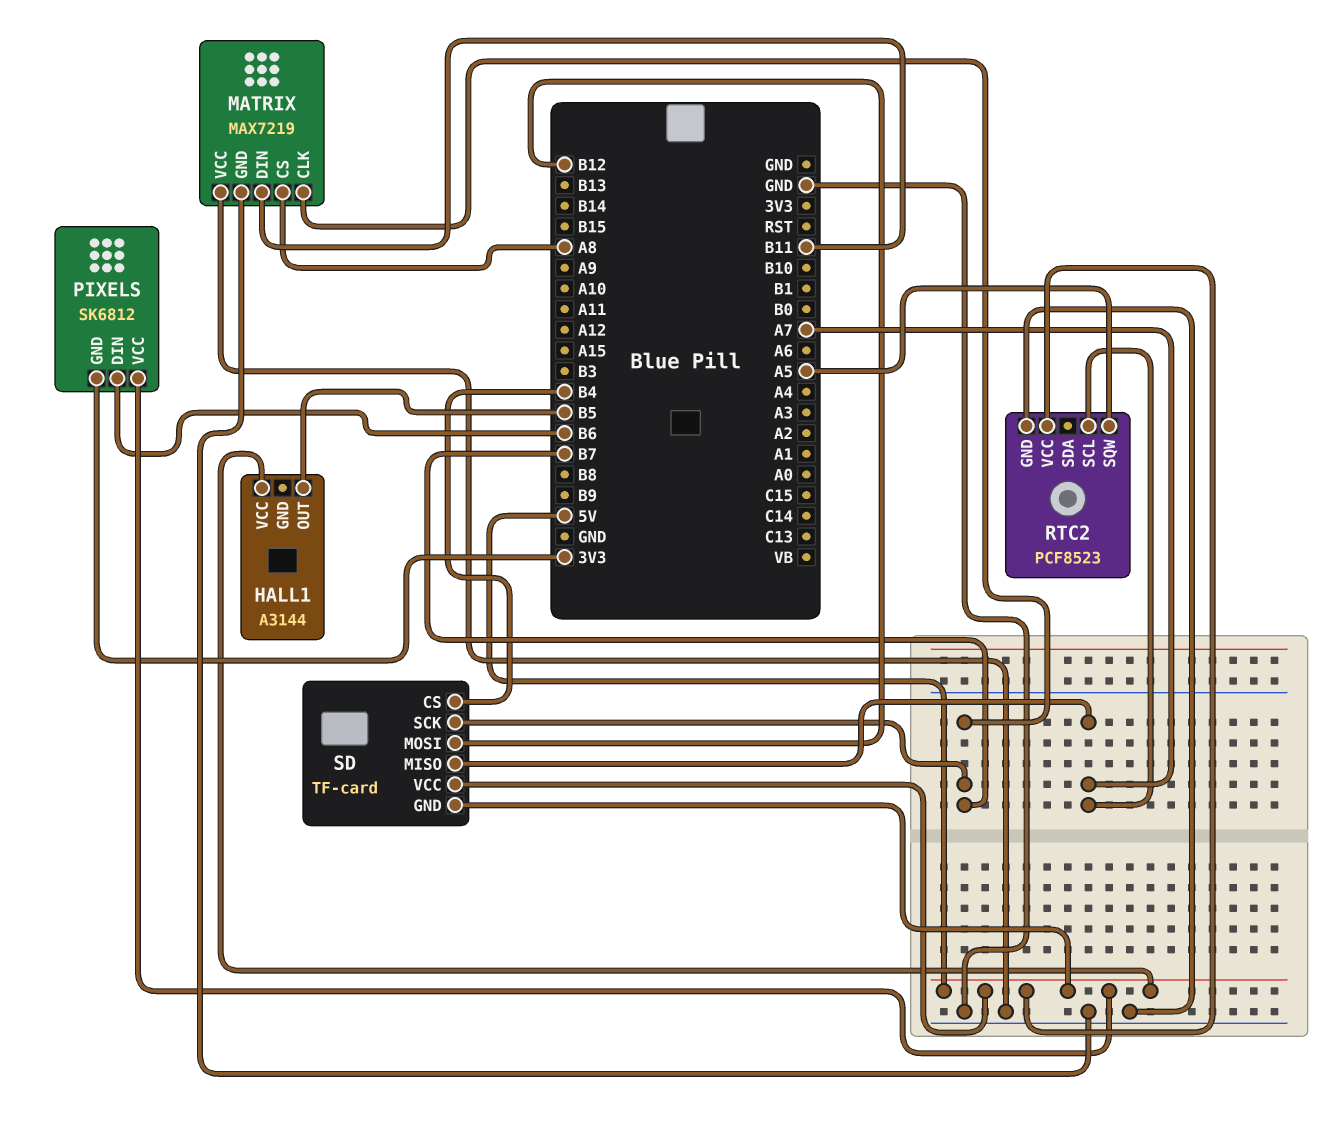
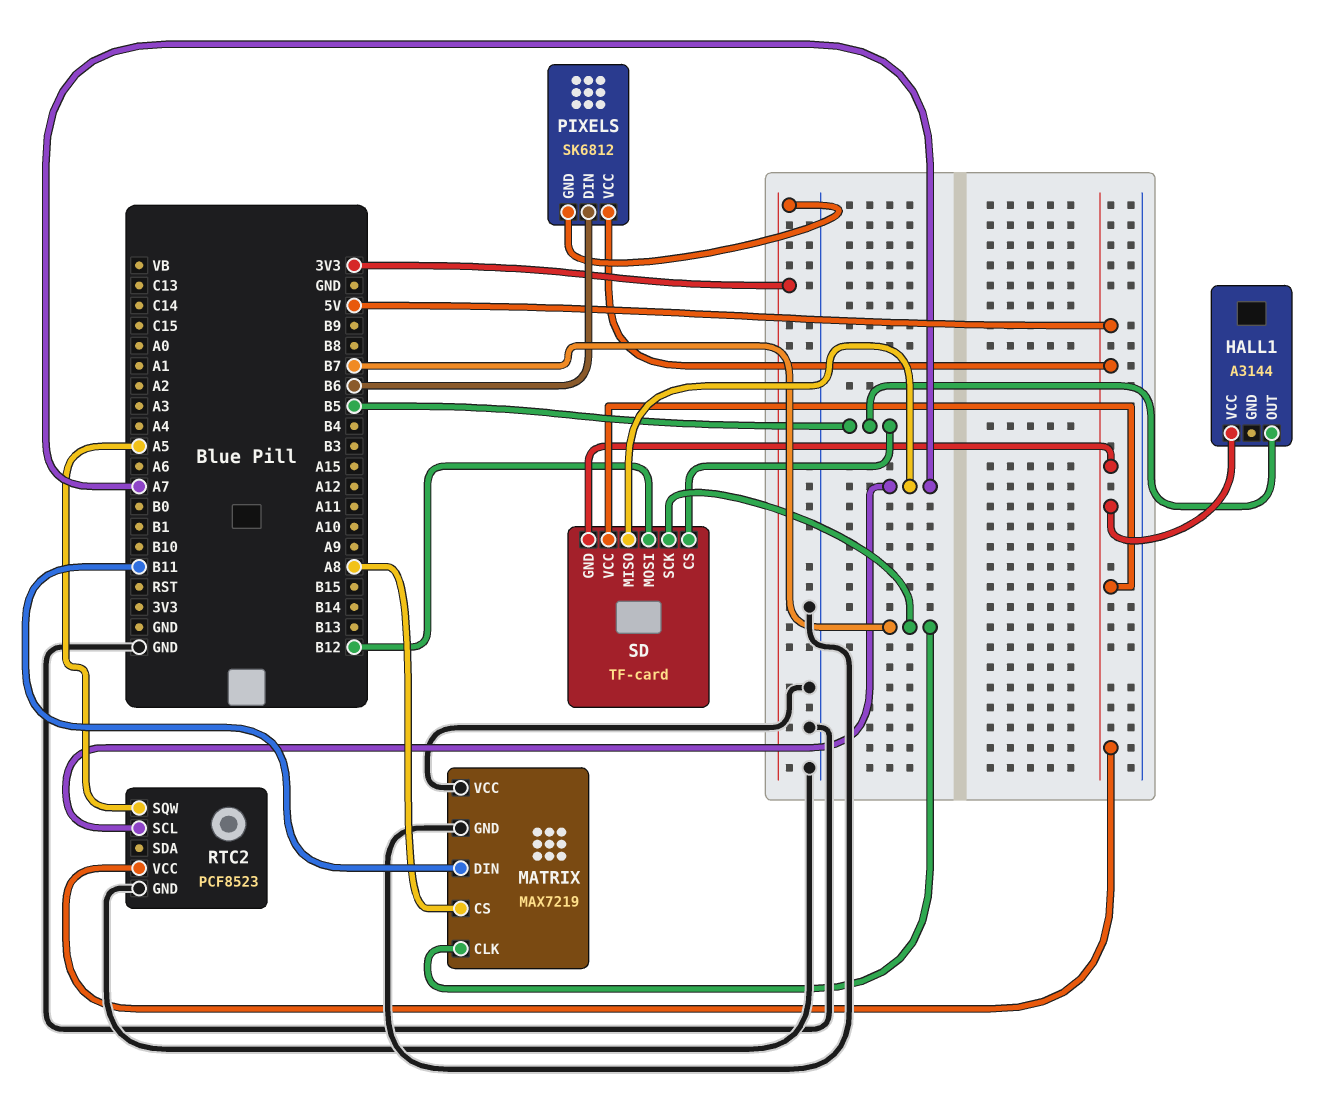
SD pin CS: B4 -> B5

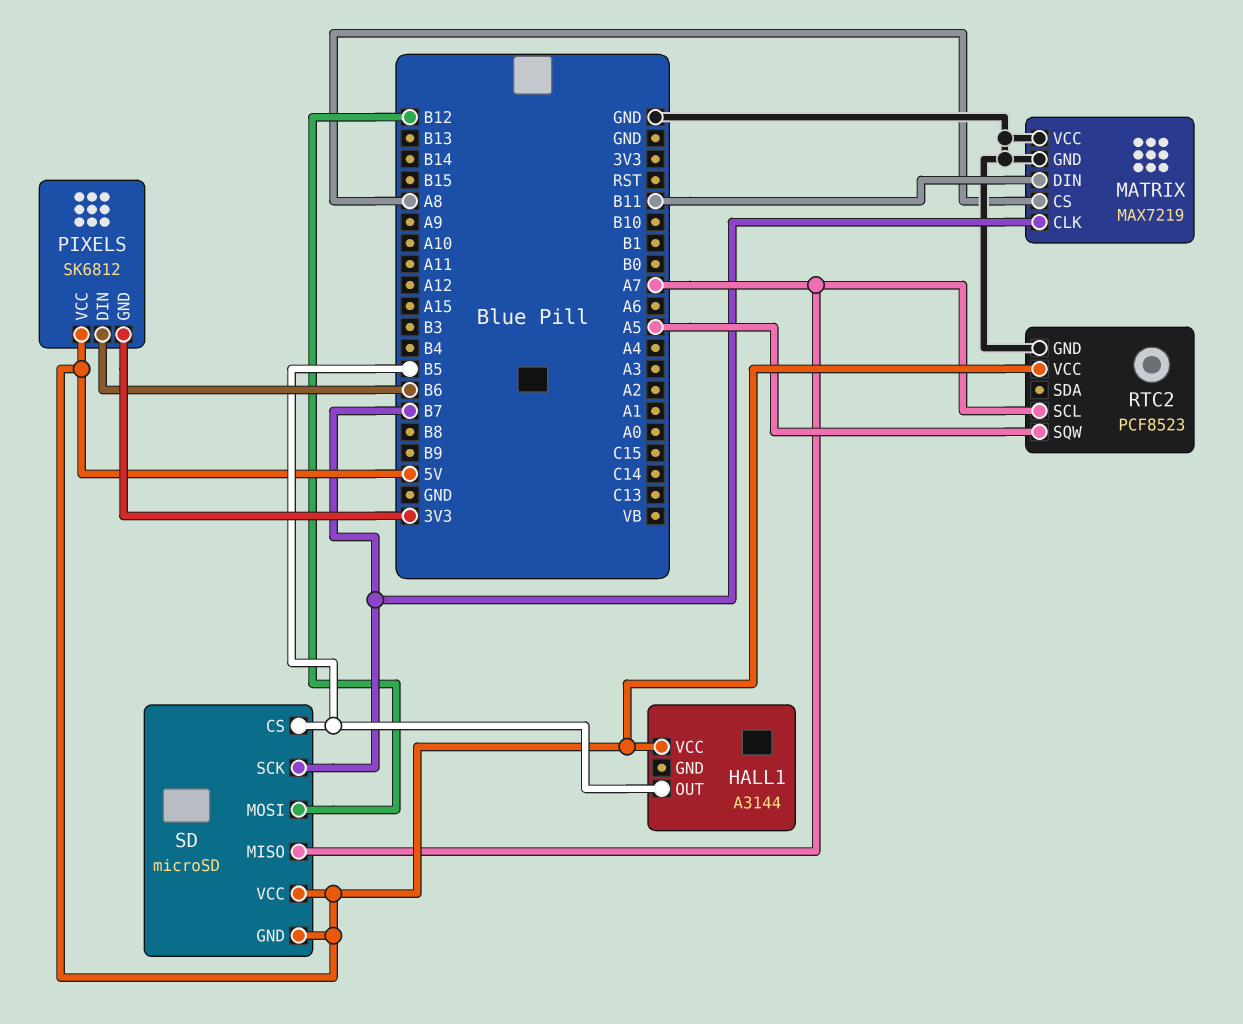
SD: TF-card -> microSD

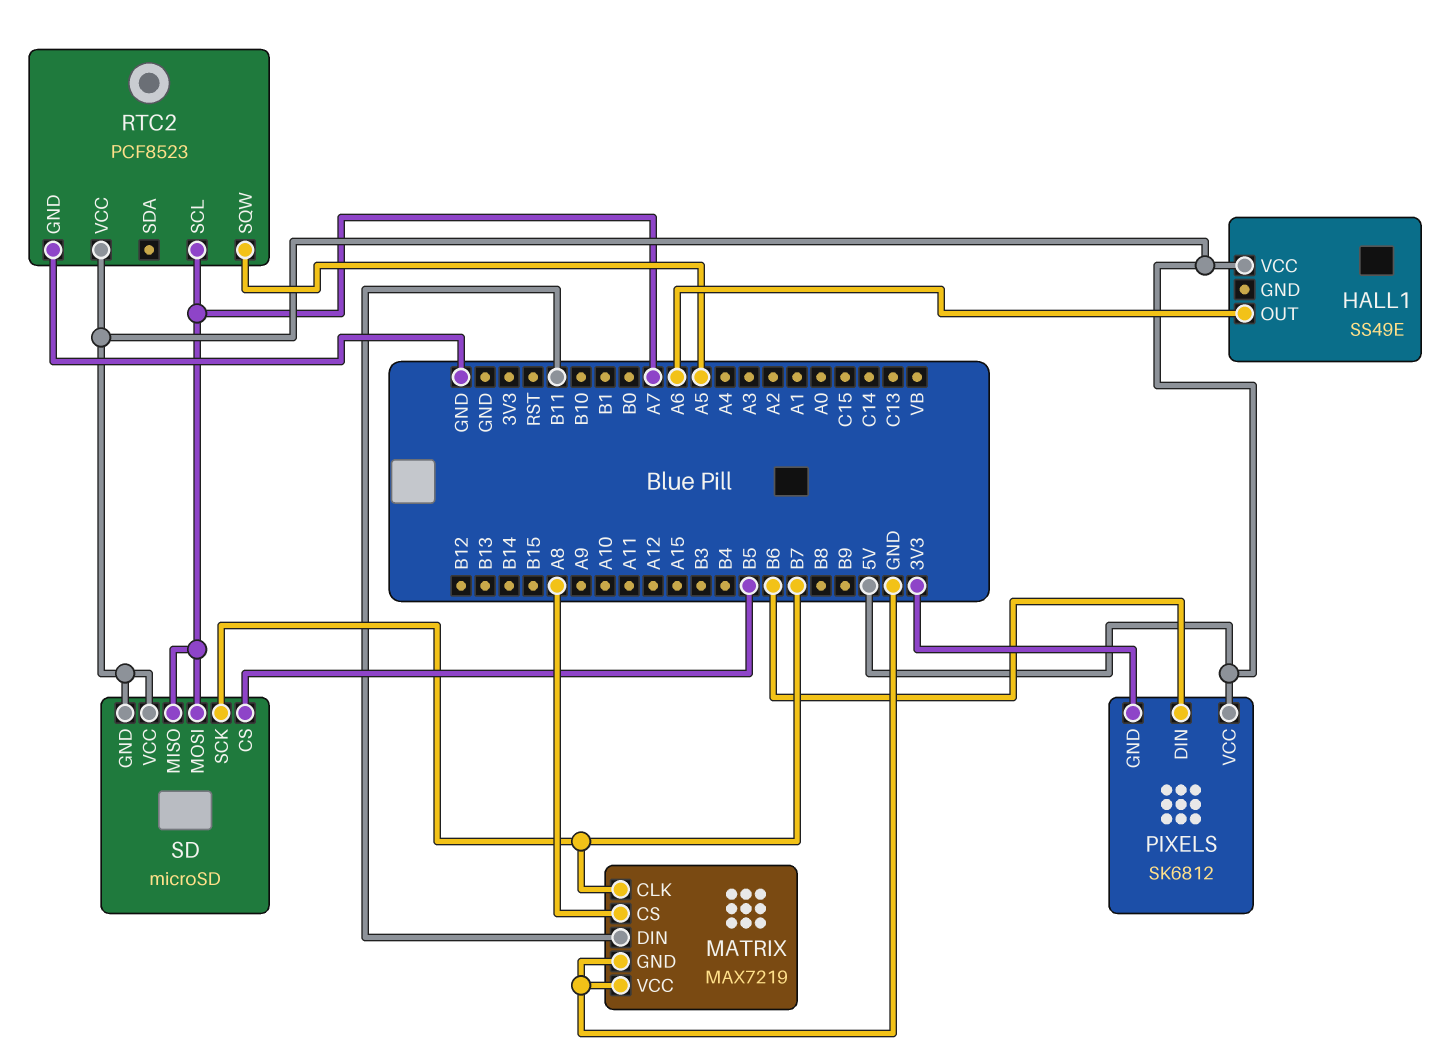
HALL1: A3144 -> SS49E
HALL1 pin OUT: B5 -> A6
SD pin MOSI: B12 -> A7

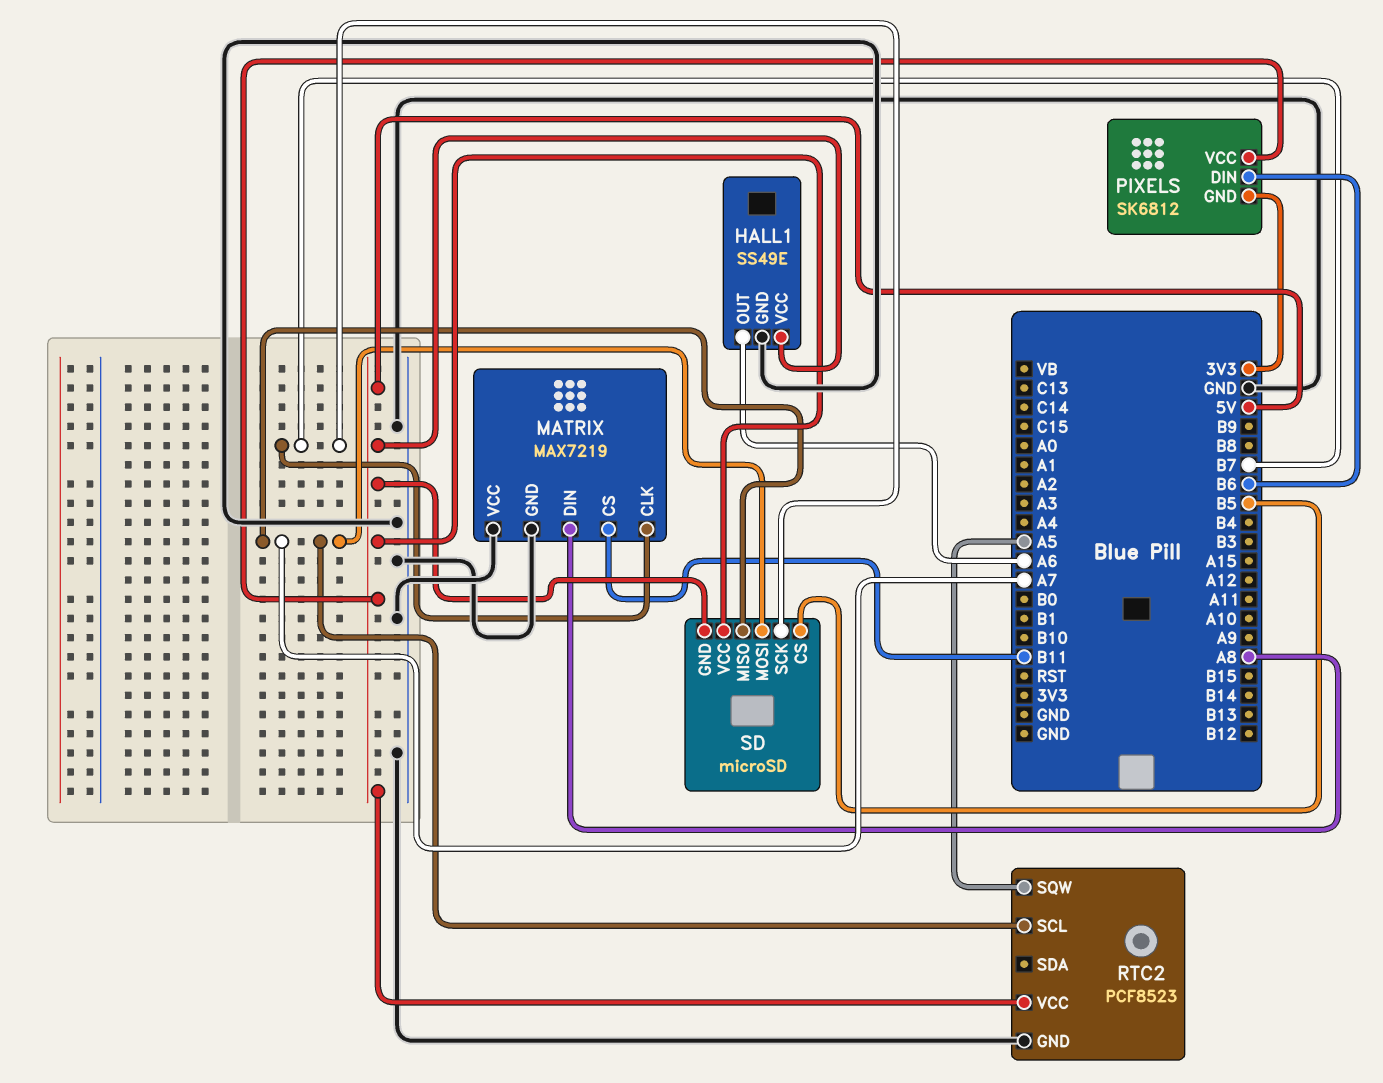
HALL1 pin GND: none -> GND
MATRIX pin CS: A8 -> B11
MATRIX pin DIN: B11 -> A8

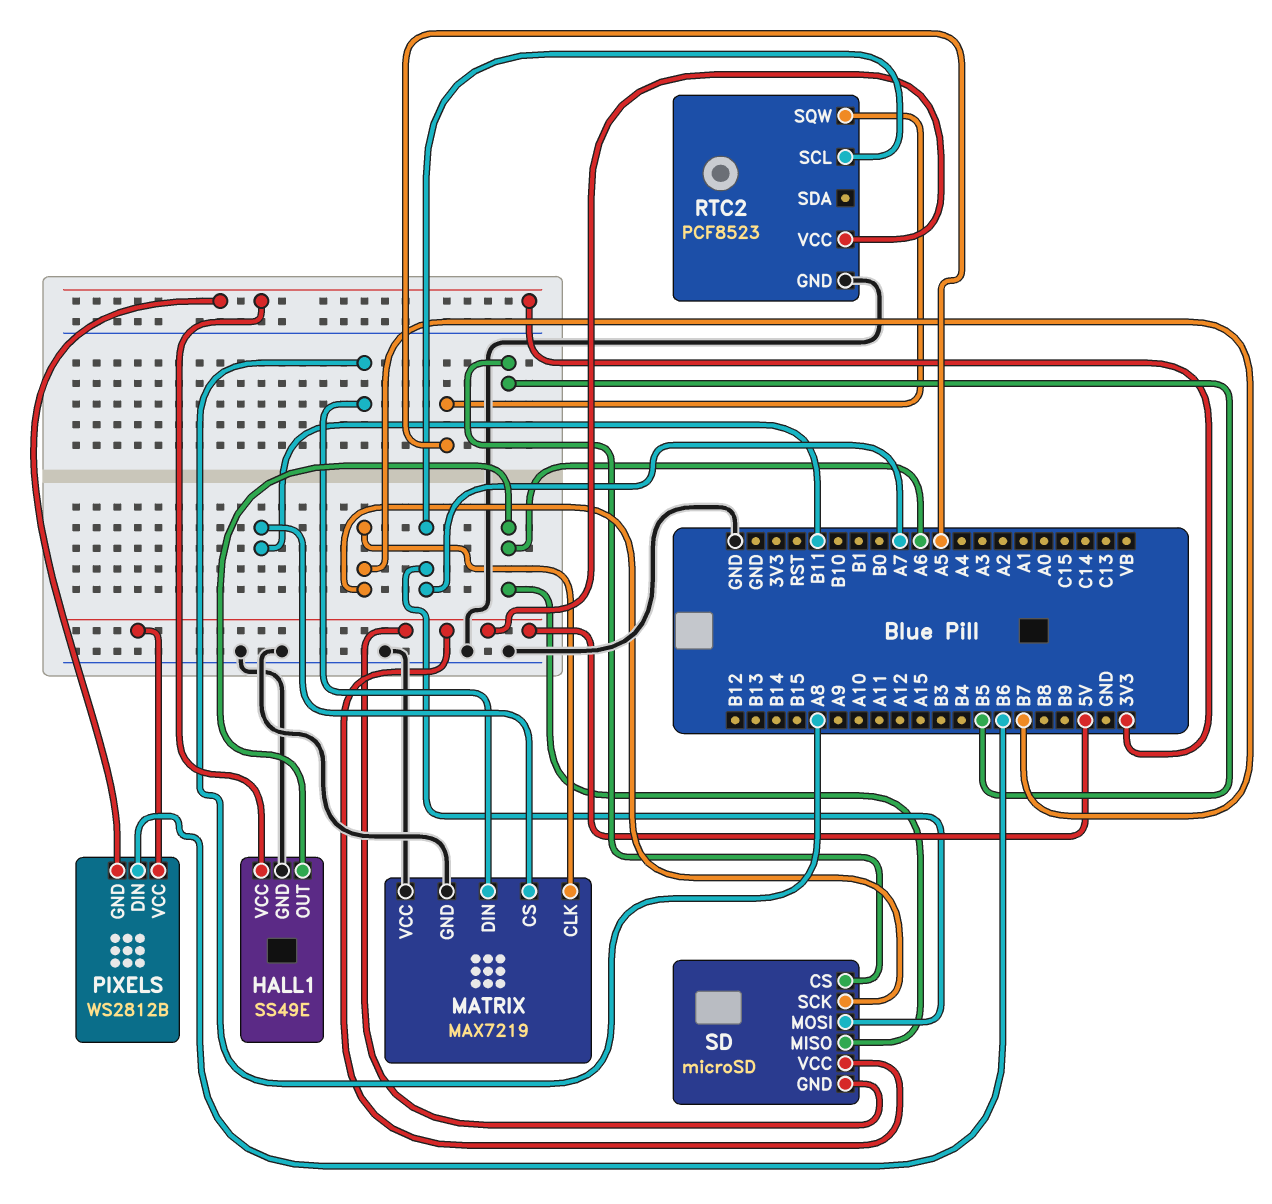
HALL1 pin VCC: 5V -> 3V3
PIXELS: SK6812 -> WS2812B
SD pin MISO: A7 -> A6

